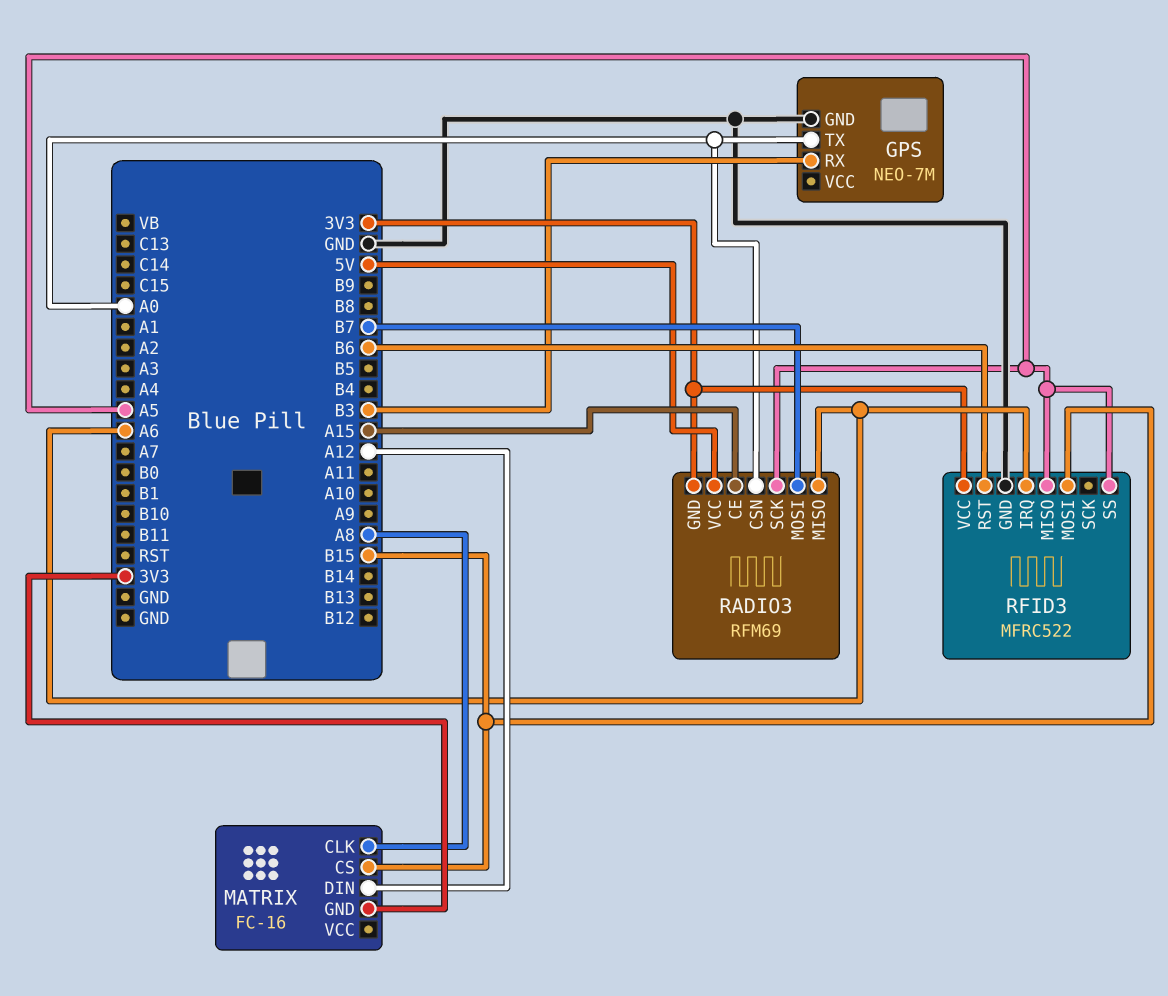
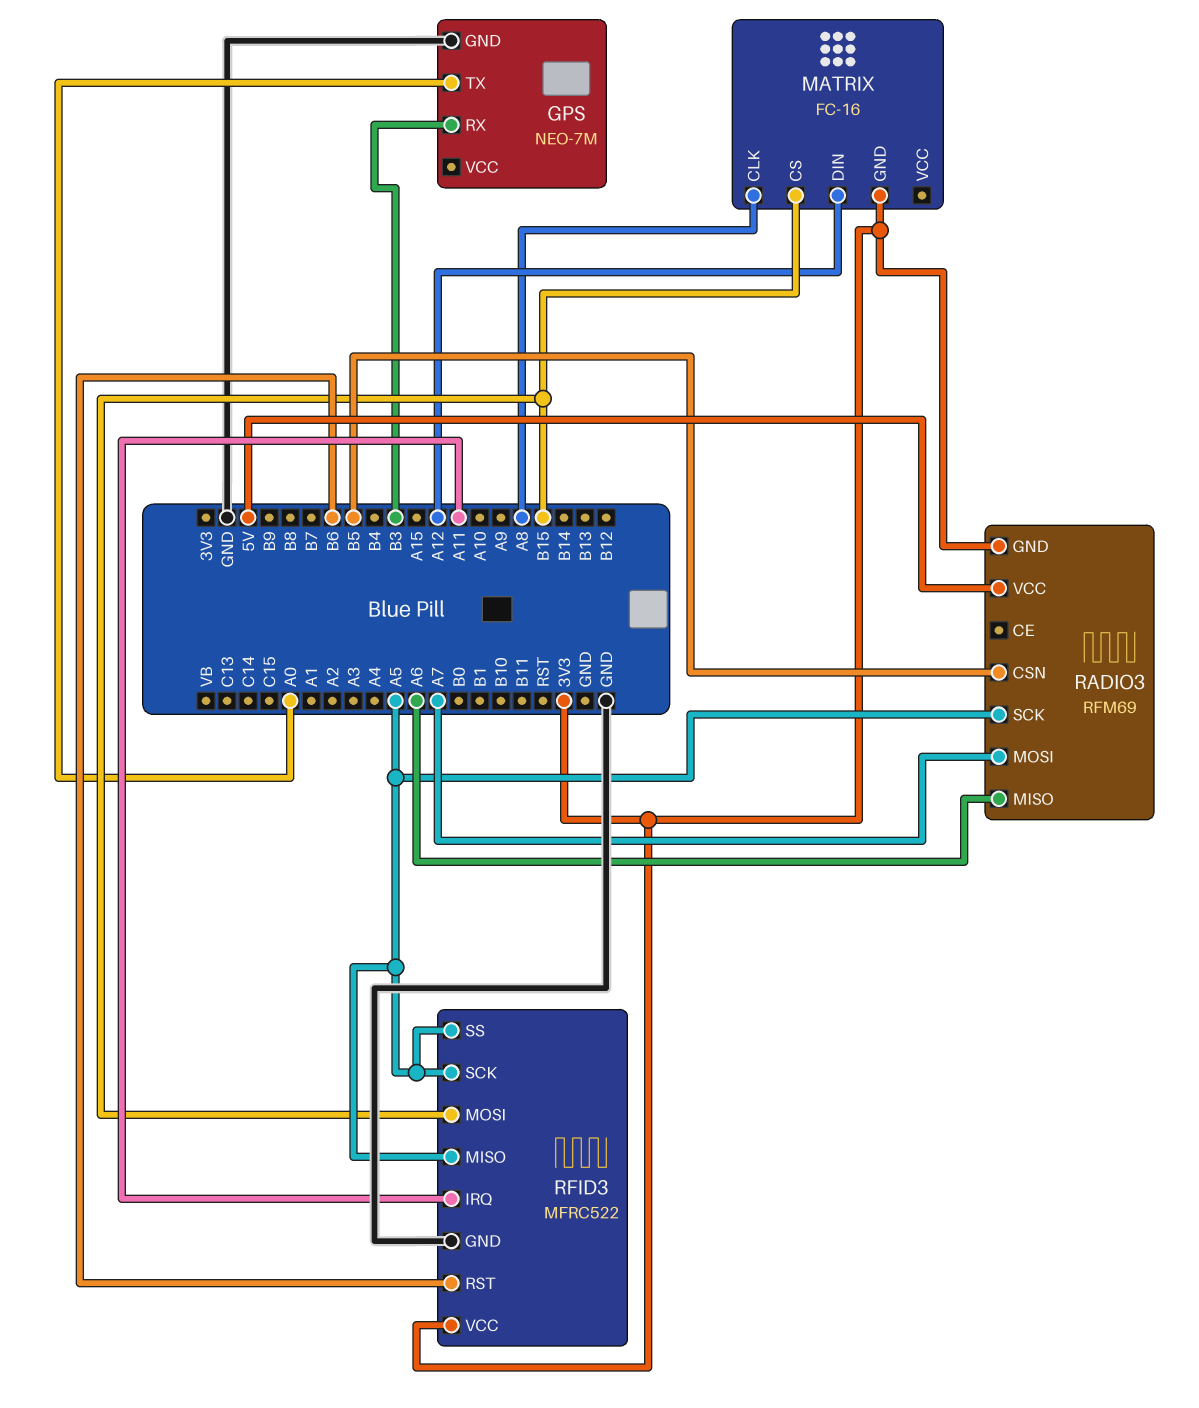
RADIO3 pin CE: A15 -> none
RADIO3 pin CSN: A0 -> B5
RADIO3 pin MOSI: B7 -> A7
RFID3 pin IRQ: A6 -> A11
RFID3 pin SCK: none -> A5

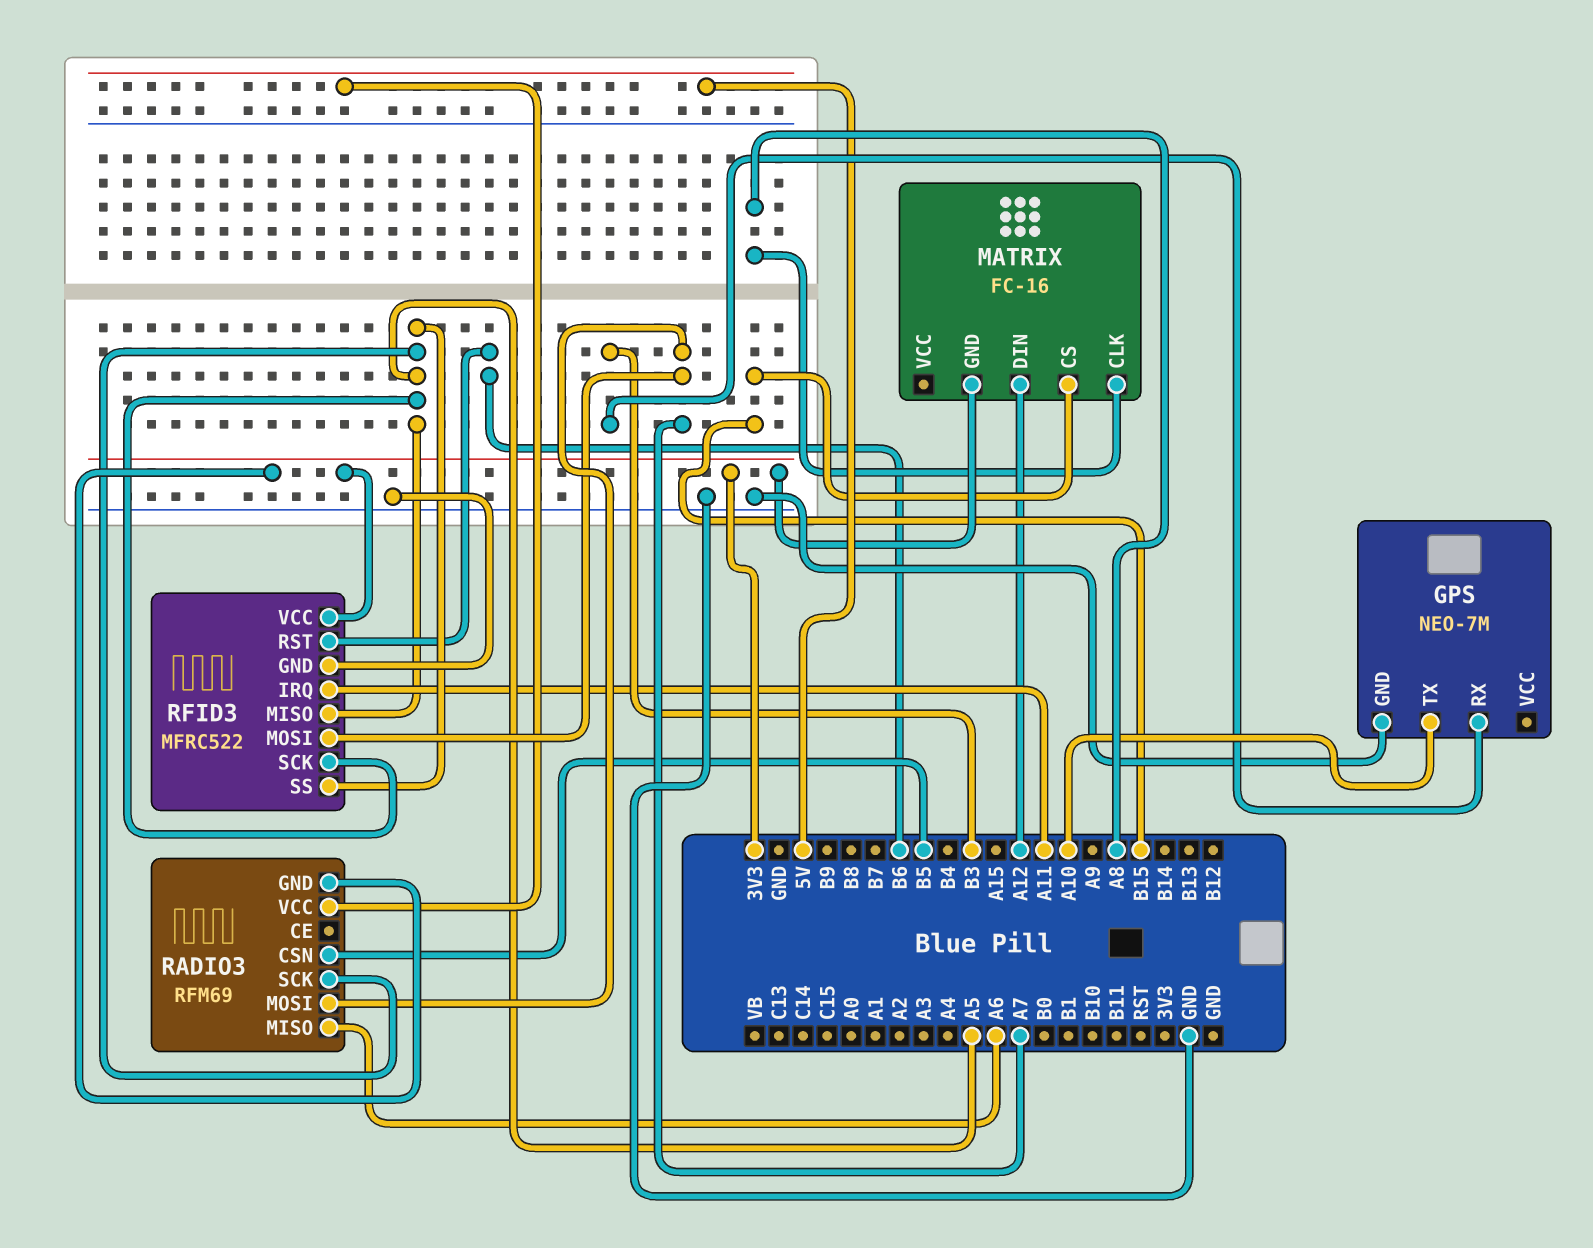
GPS pin TX: A0 -> A10
RFID3 pin MOSI: B15 -> A7

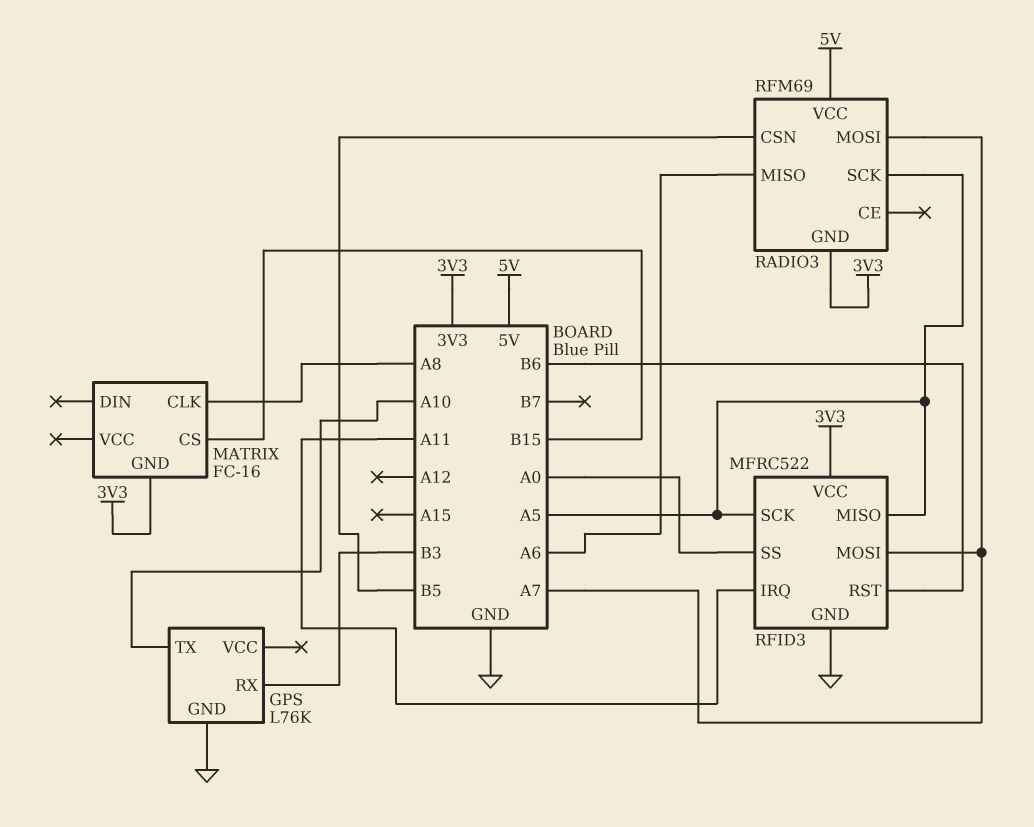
GPS: NEO-7M -> L76K
MATRIX pin DIN: A12 -> none
RFID3 pin SS: A5 -> A0

